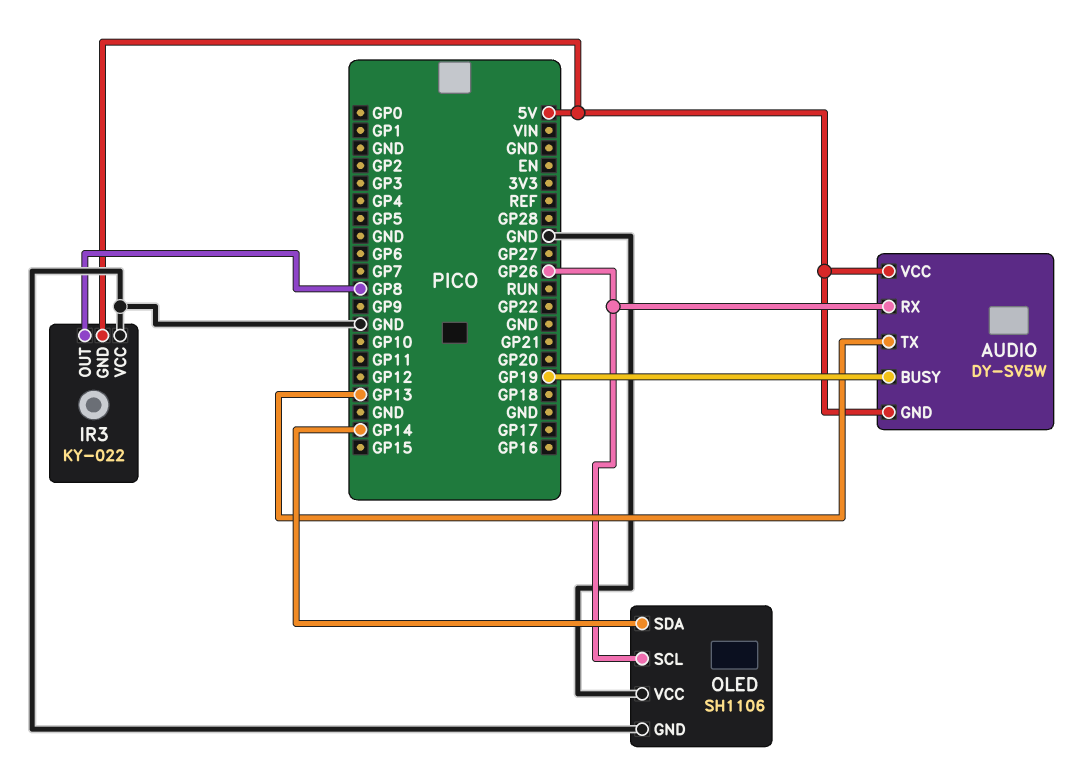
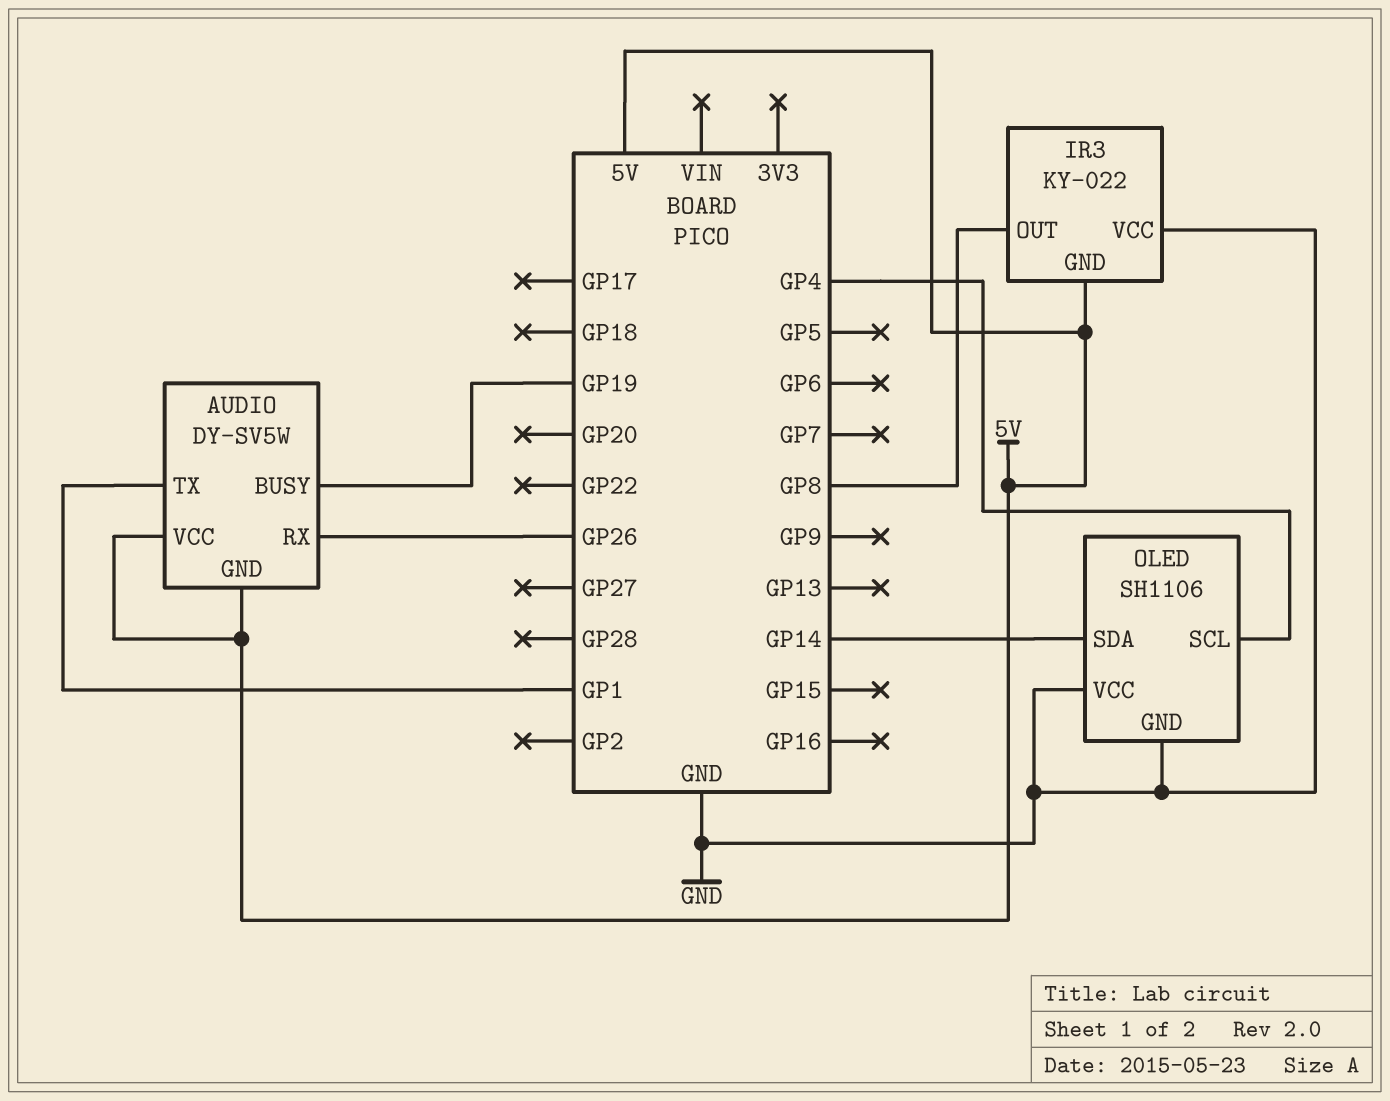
AUDIO pin TX: GP13 -> GP1
OLED pin SCL: GP26 -> GP4

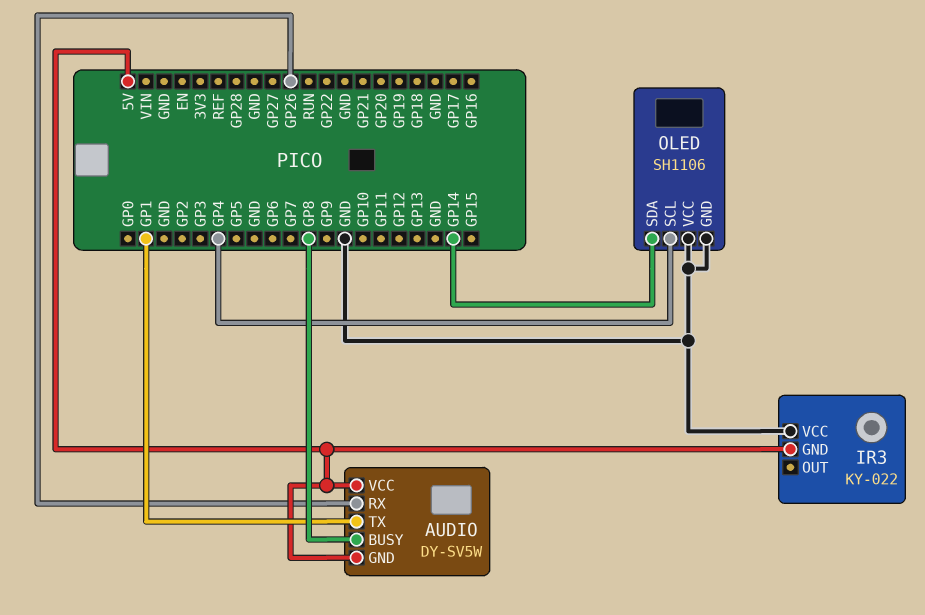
AUDIO pin BUSY: GP19 -> GP8
IR3 pin OUT: GP8 -> none

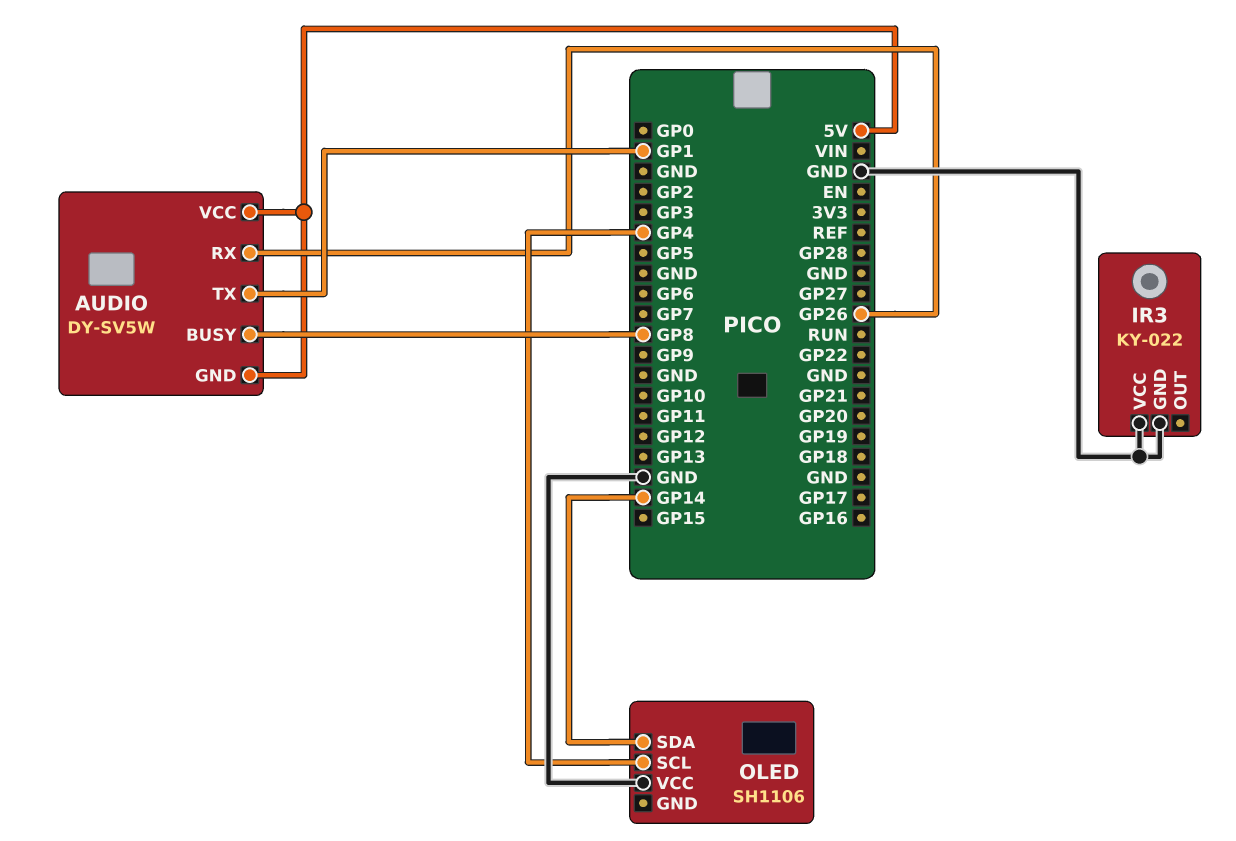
IR3 pin GND: 5V -> GND
OLED pin GND: GND -> none

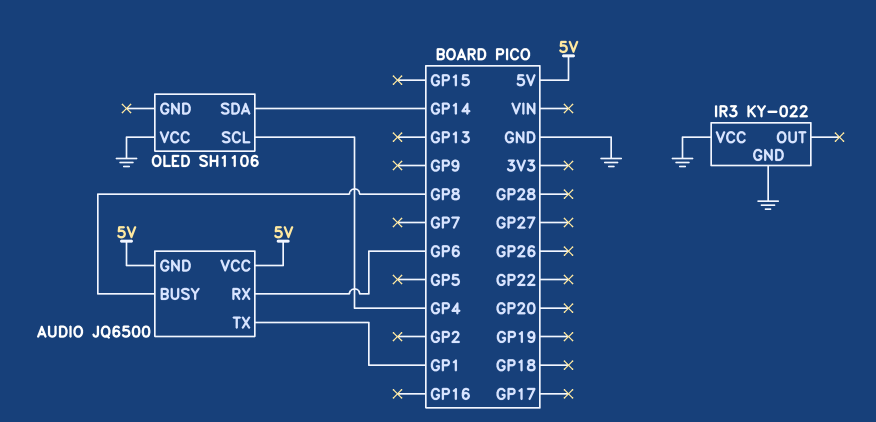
AUDIO: DY-SV5W -> JQ6500
AUDIO pin RX: GP26 -> GP6

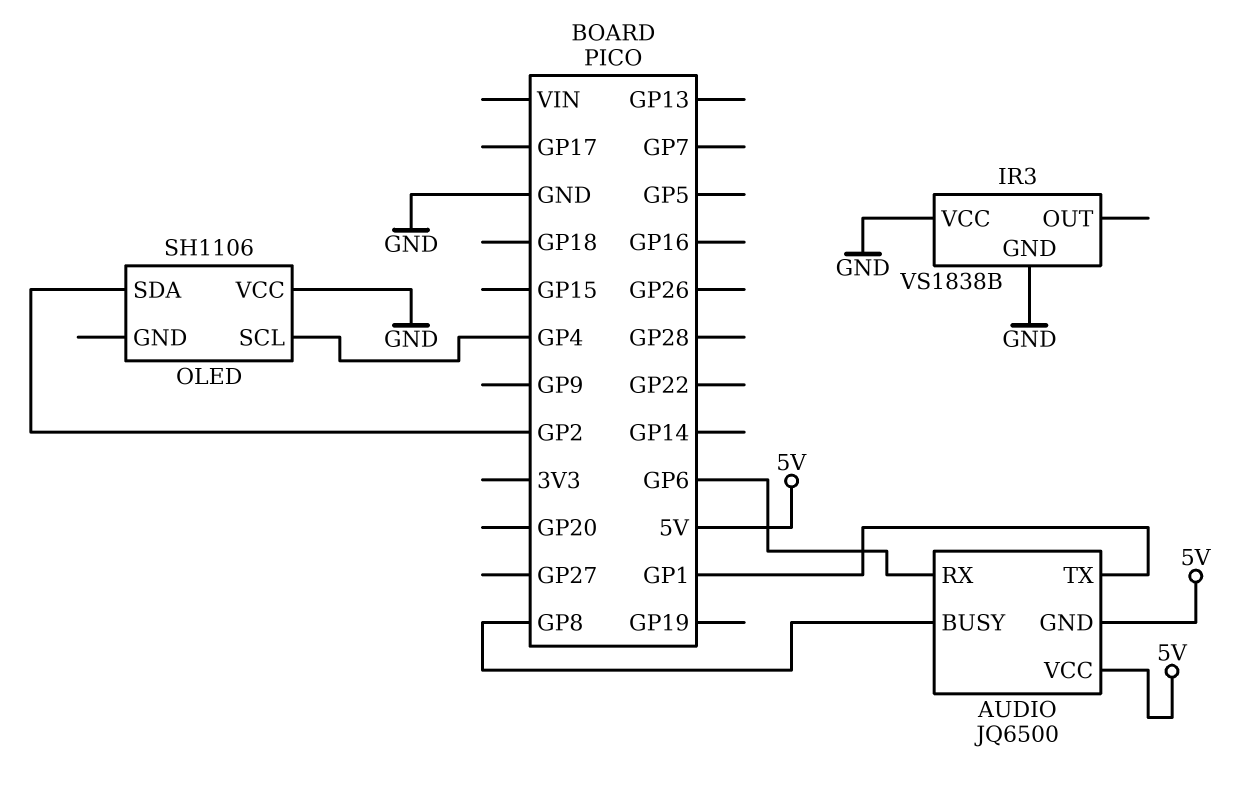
IR3: KY-022 -> VS1838B
OLED pin SDA: GP14 -> GP2

